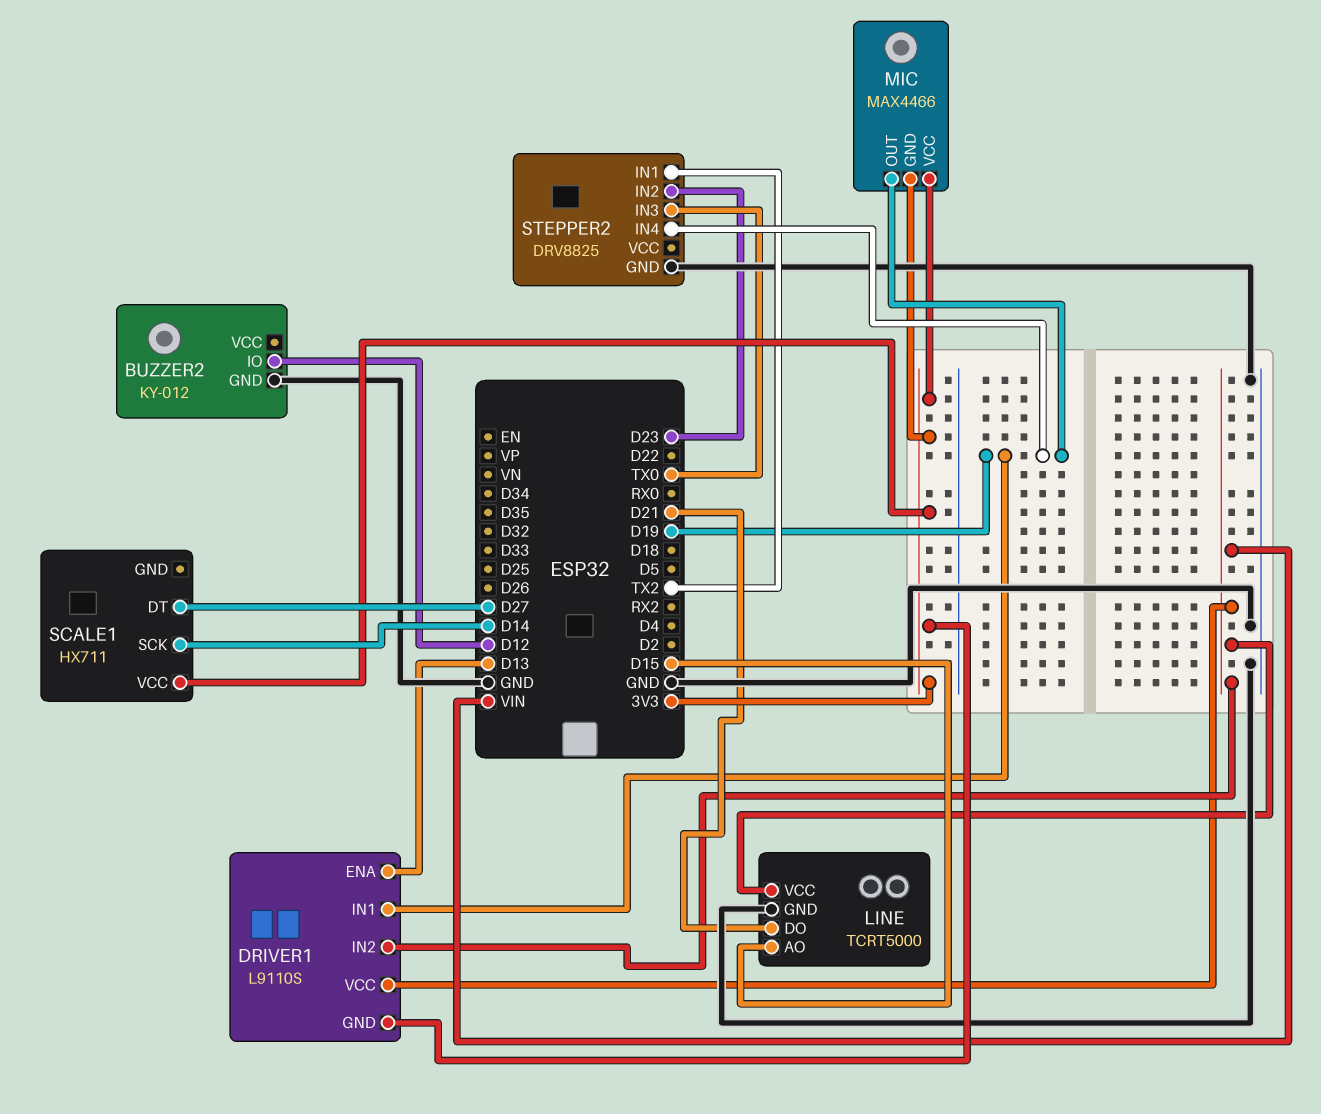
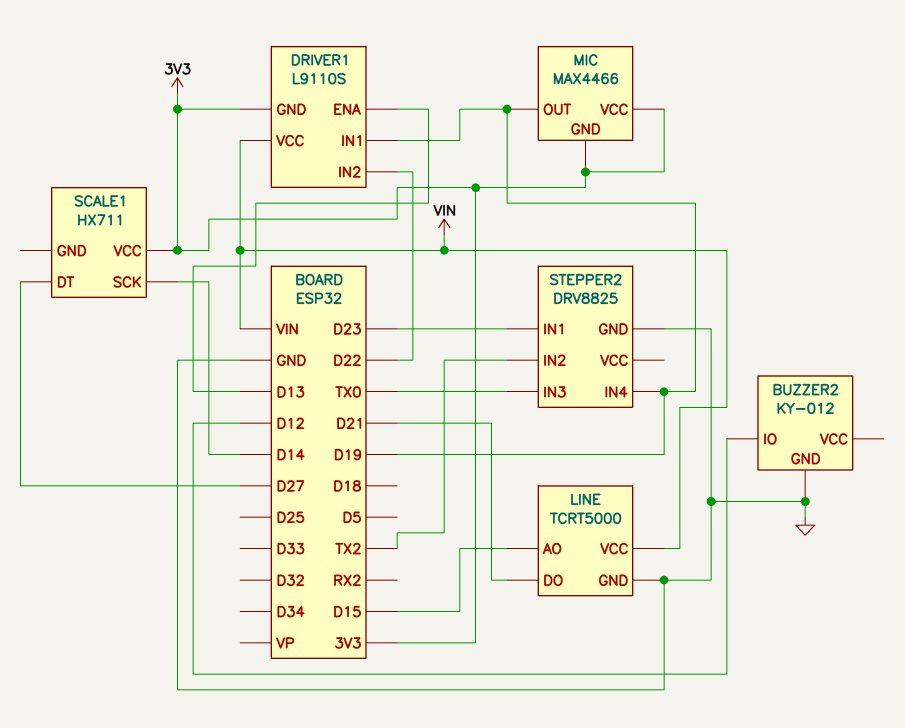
DRIVER1 pin IN2: VIN -> D22
STEPPER2 pin IN1: TX2 -> D23
STEPPER2 pin IN2: D23 -> TX2

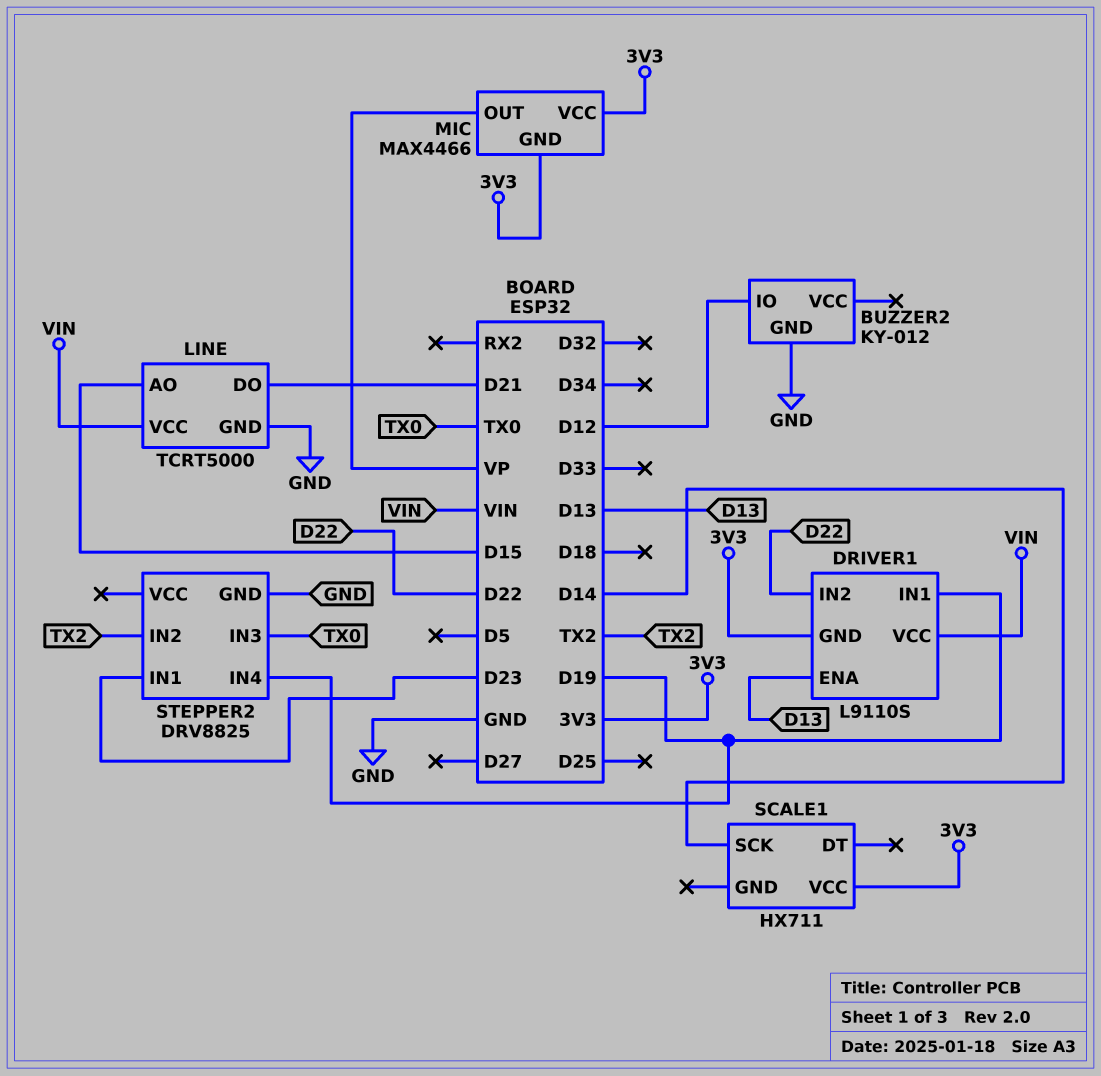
MIC pin OUT: D19 -> VP
SCALE1 pin DT: D27 -> none

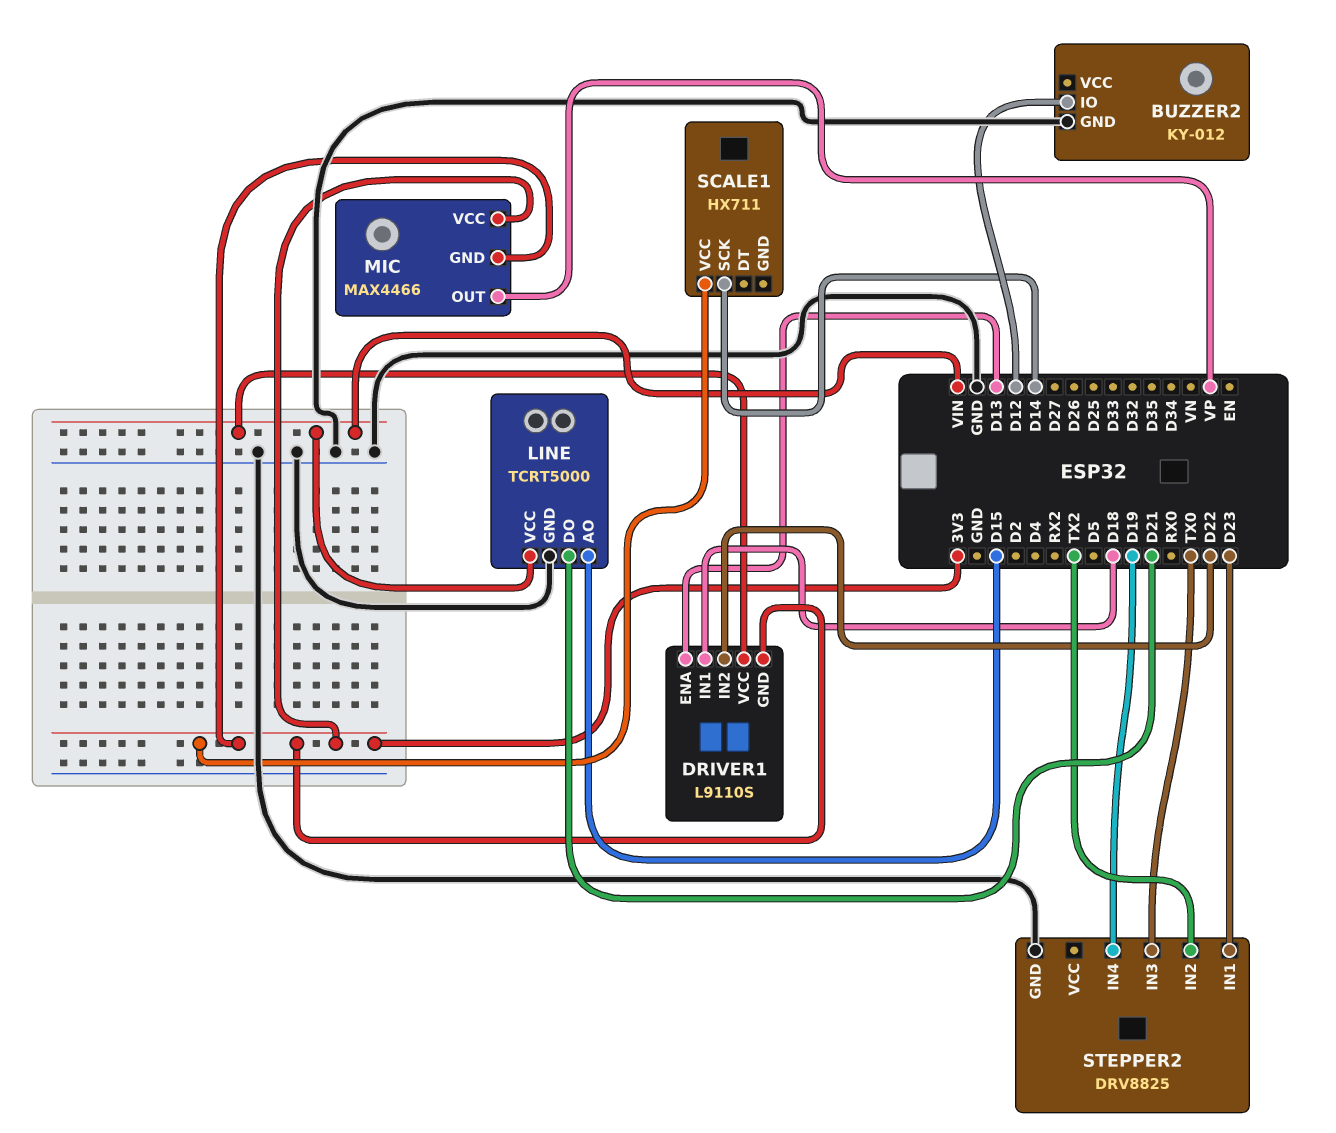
DRIVER1 pin IN1: D19 -> D18

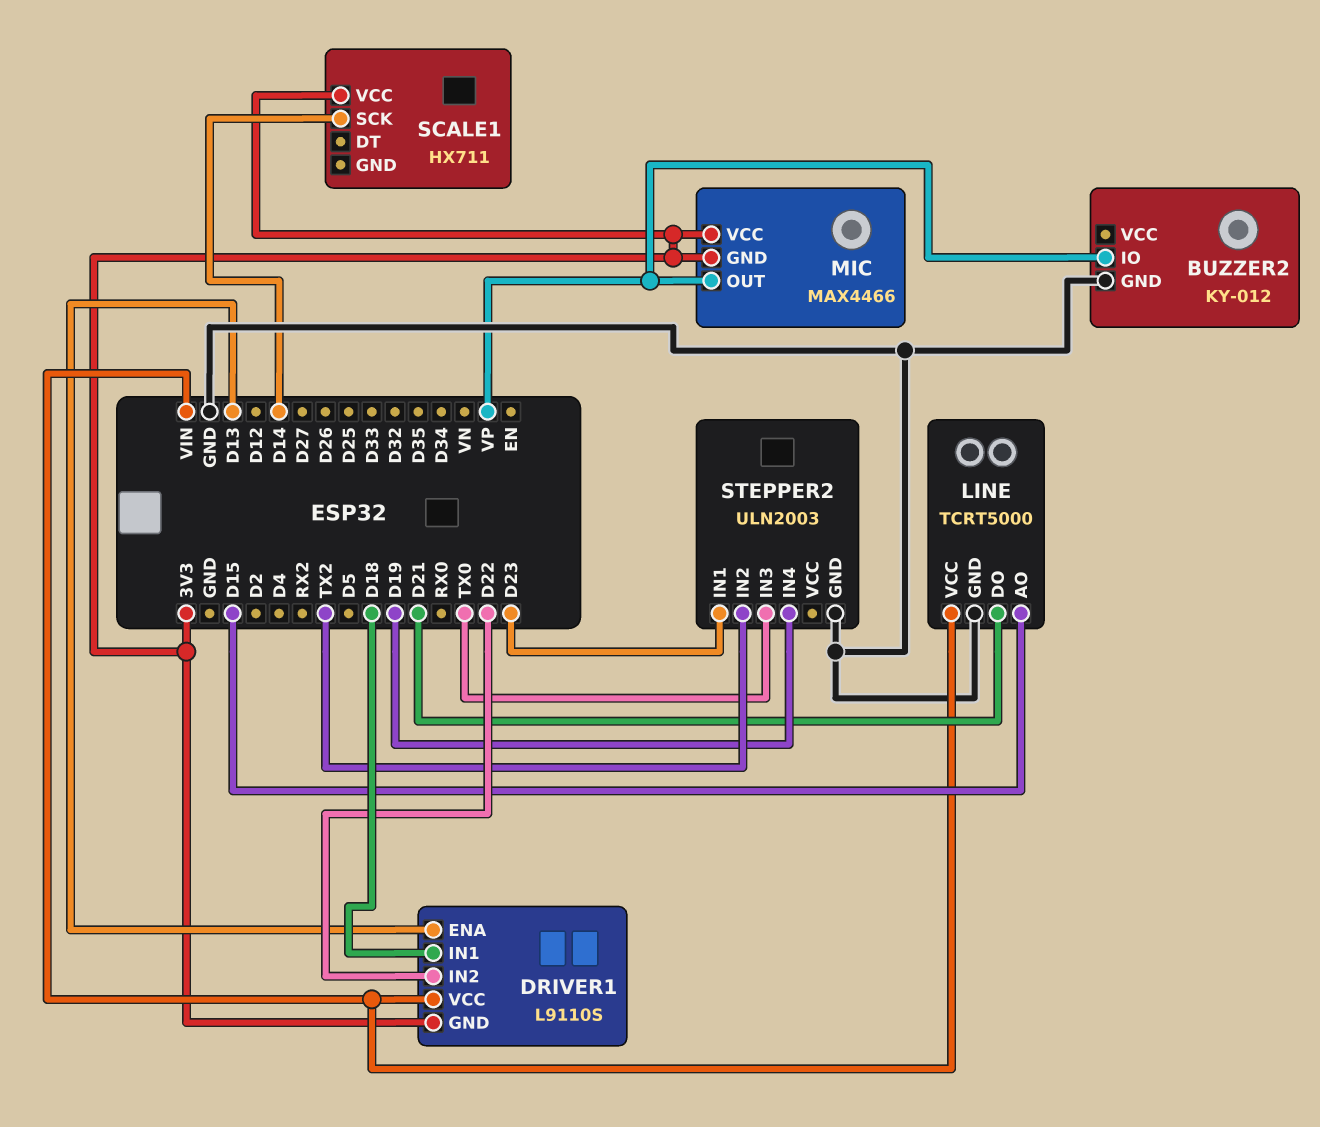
BUZZER2 pin IO: D12 -> VP
STEPPER2: DRV8825 -> ULN2003

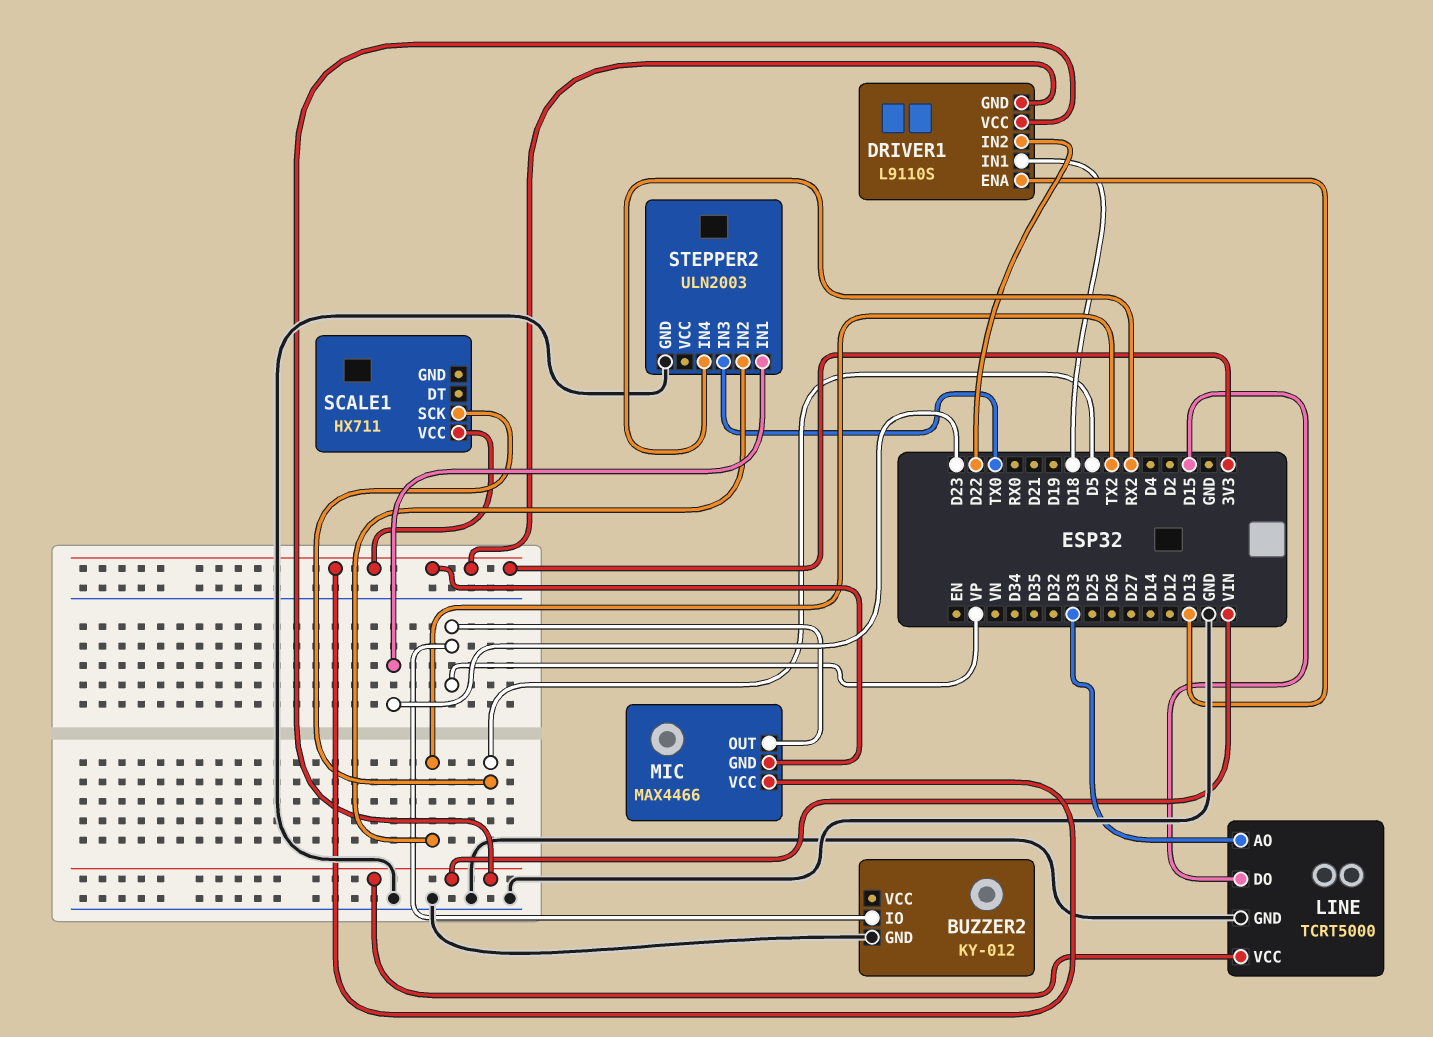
LINE pin AO: D15 -> D33
LINE pin DO: D21 -> D15
SCALE1 pin SCK: D14 -> D5
STEPPER2 pin IN4: D19 -> RX2

